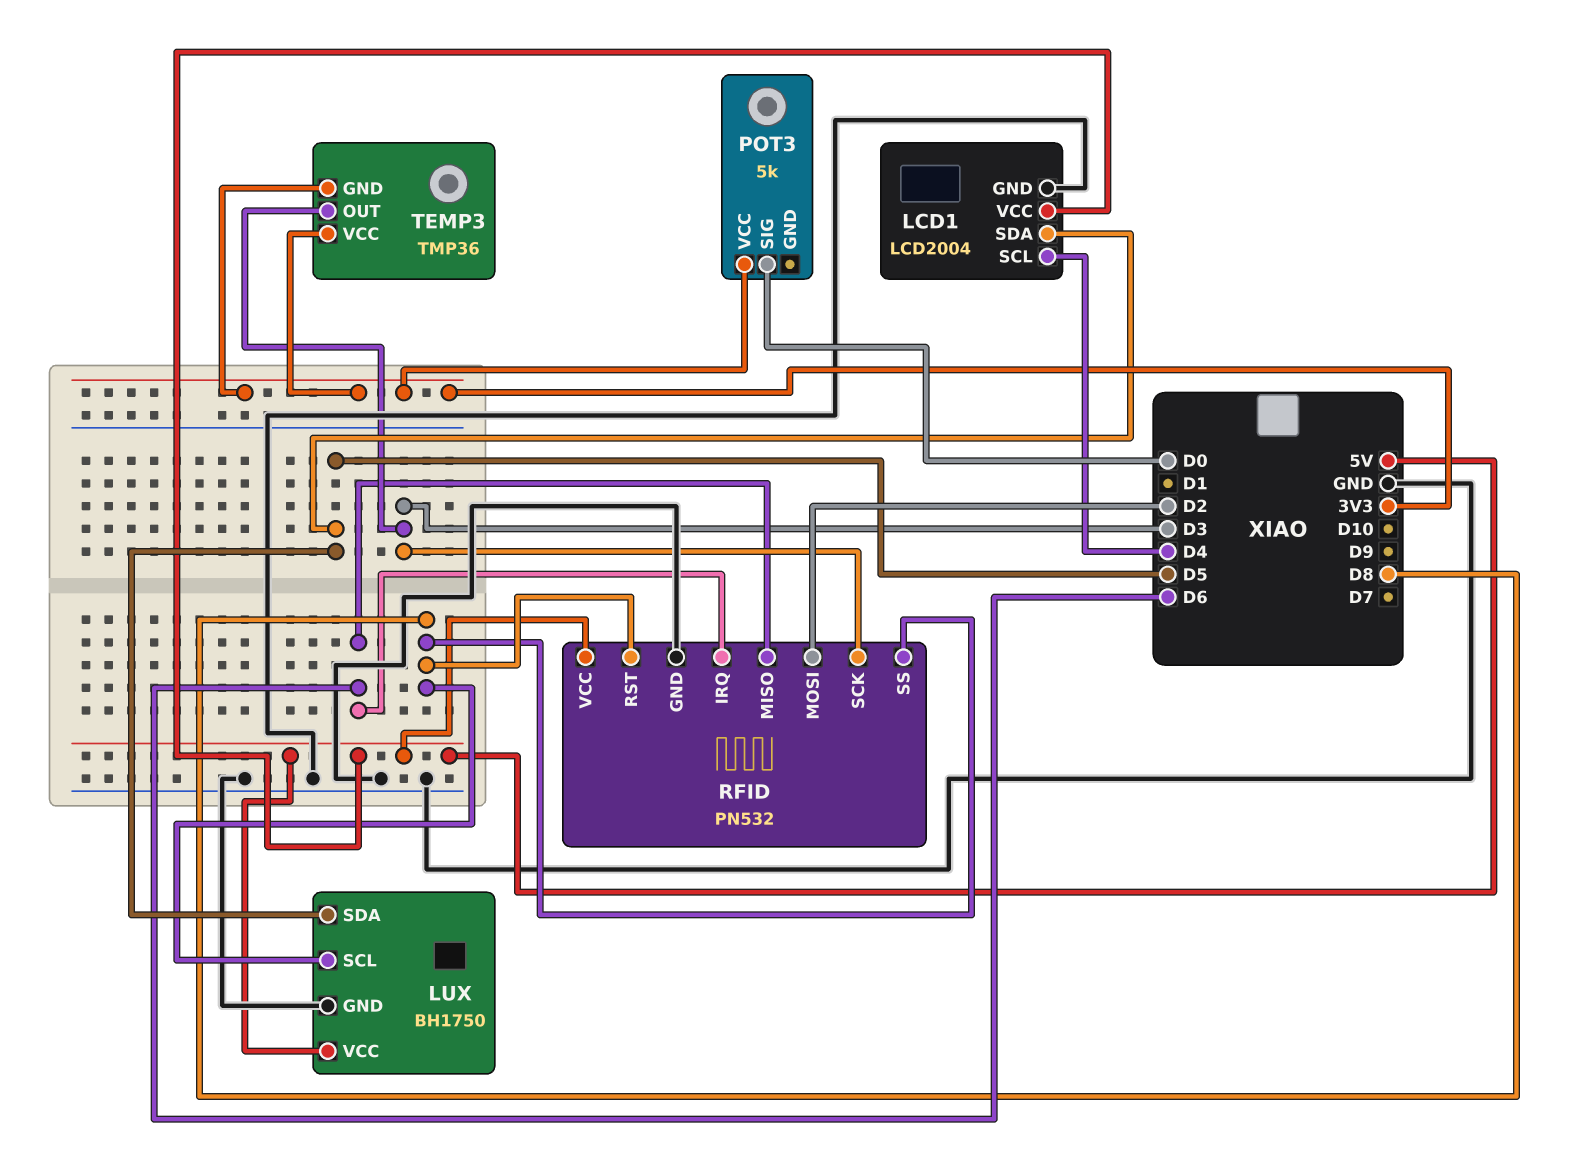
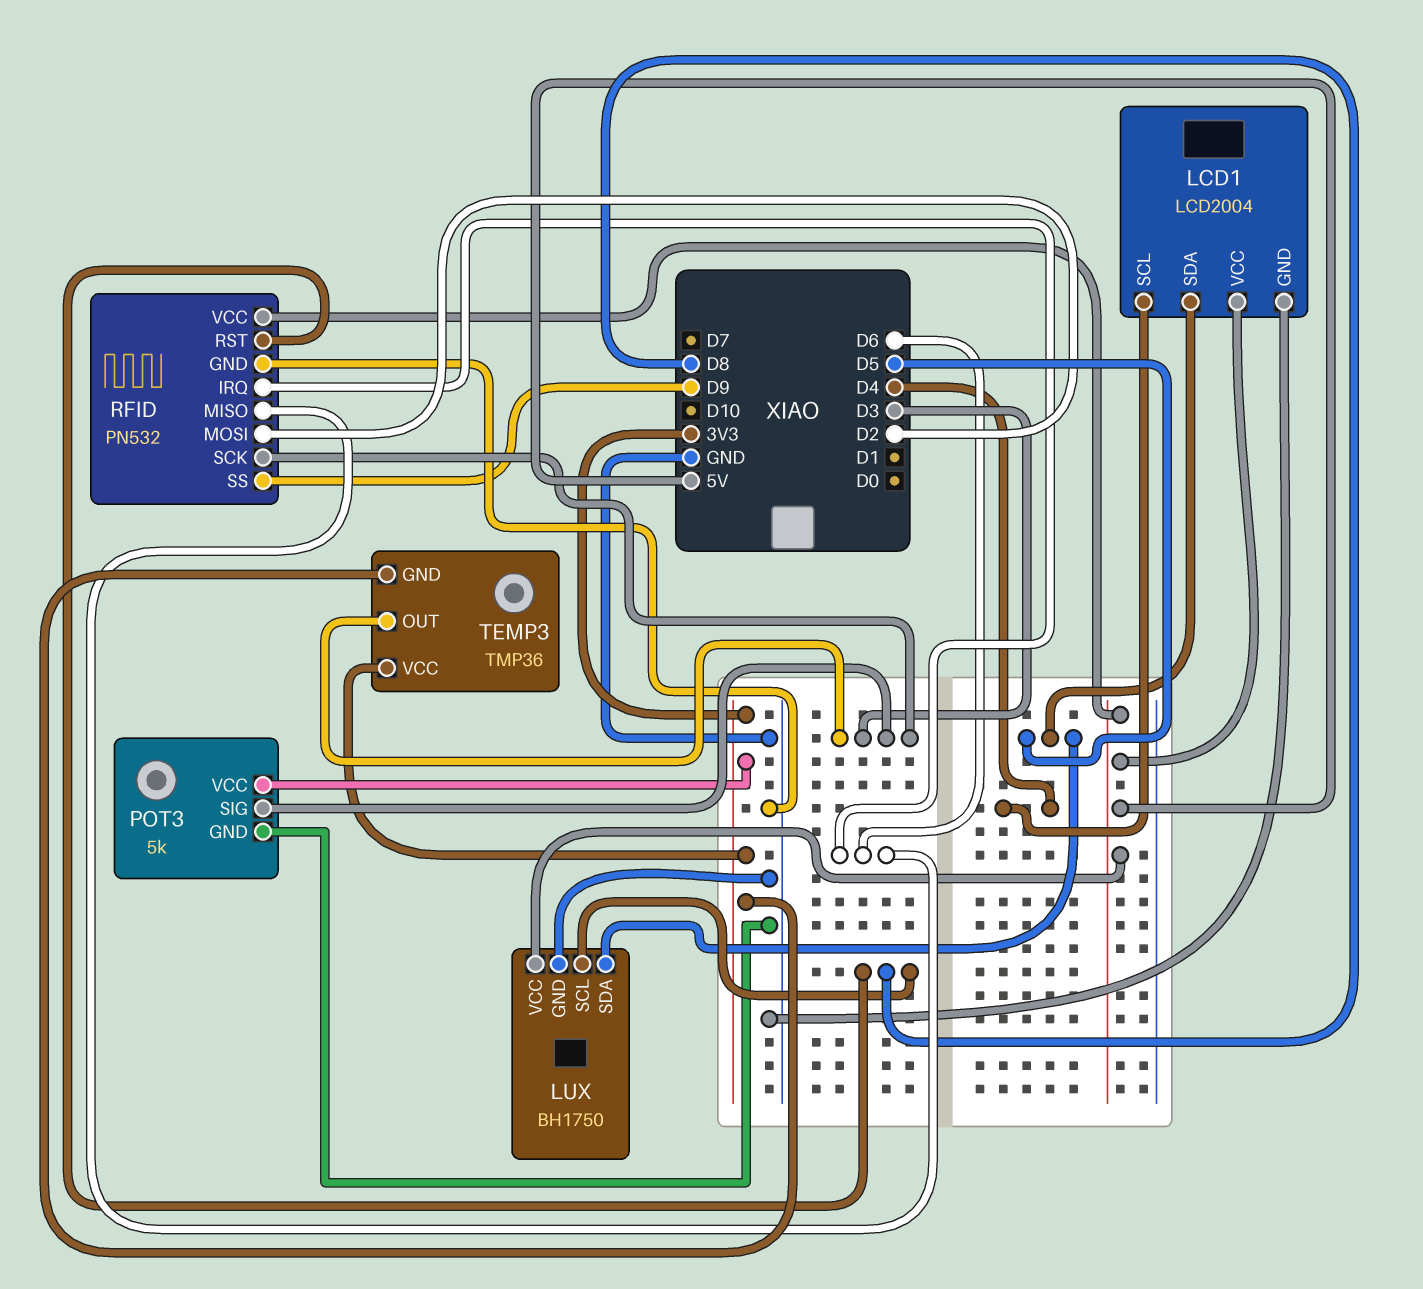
POT3 pin GND: none -> GND
POT3 pin SIG: D0 -> D3
RFID pin SS: D8 -> D9

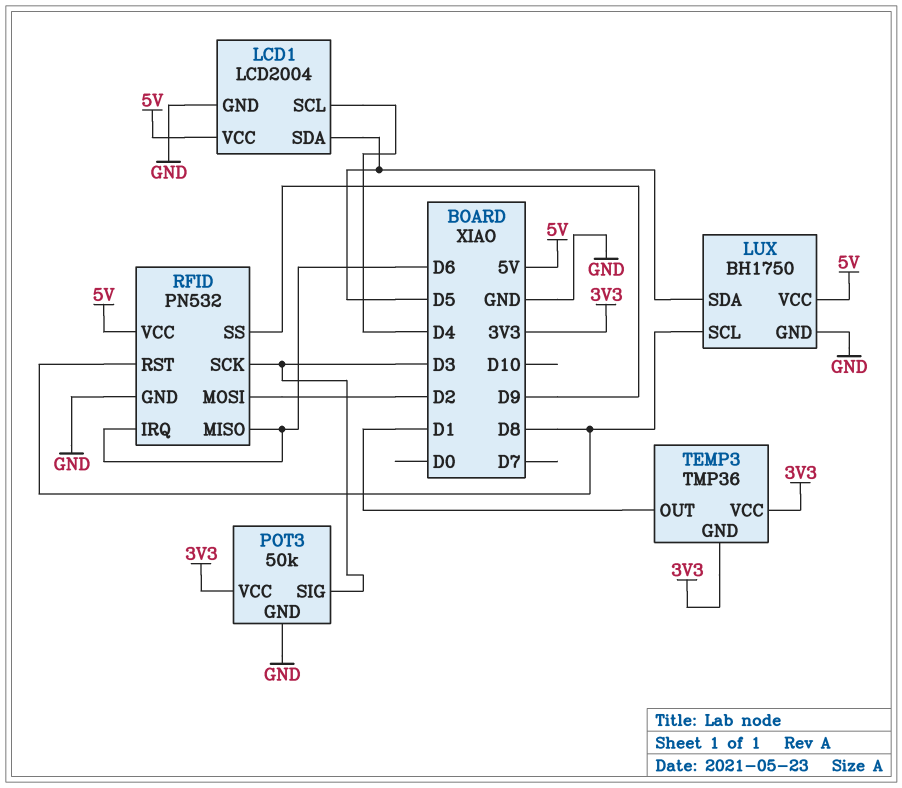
POT3: 5k -> 50k
TEMP3 pin OUT: D3 -> D1

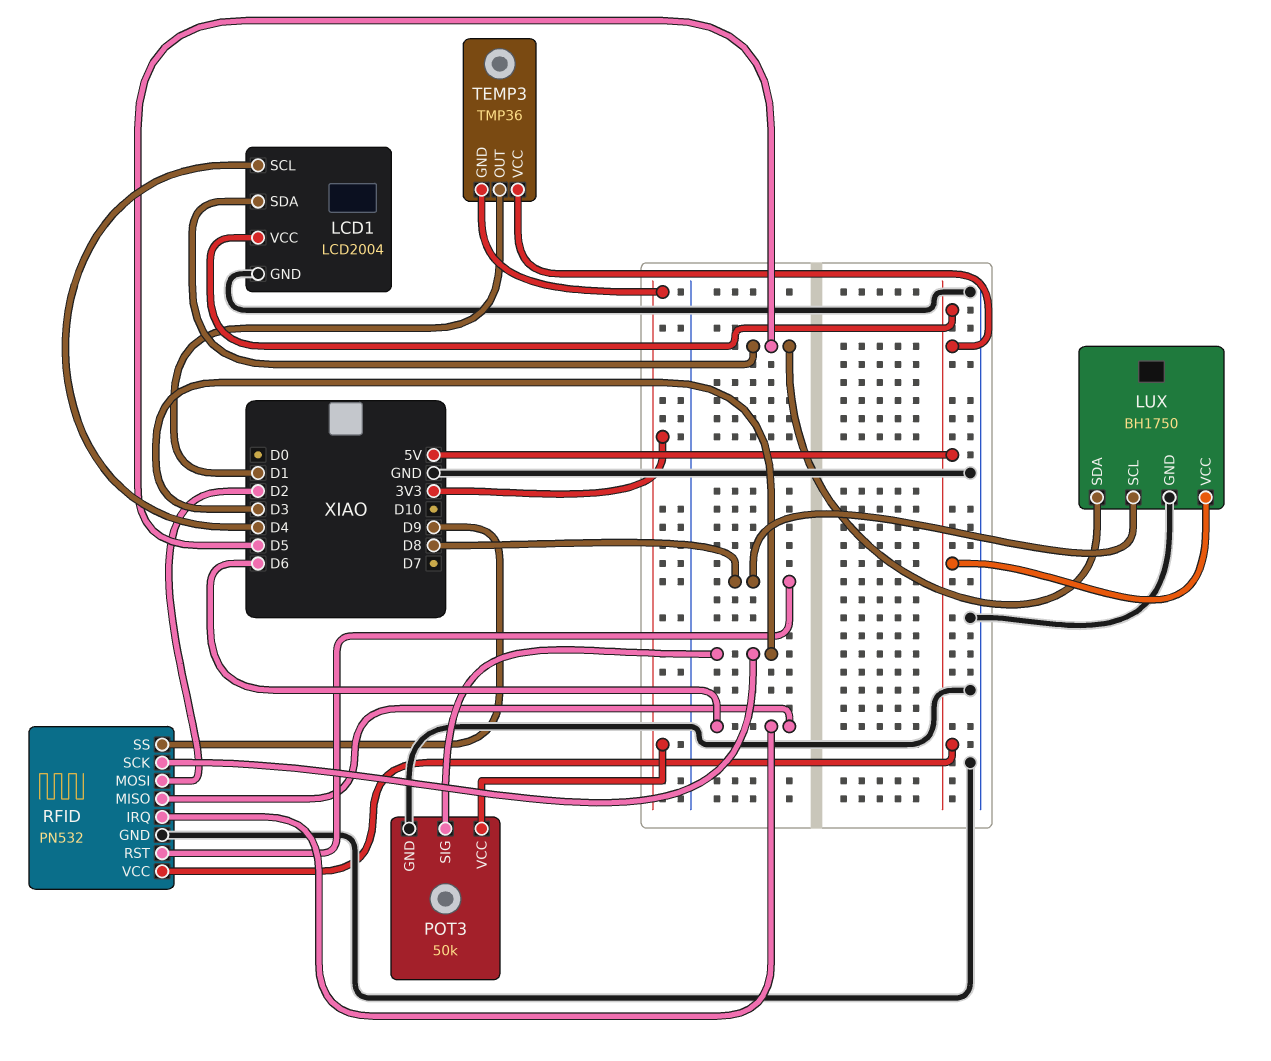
TEMP3 pin VCC: 3V3 -> 5V

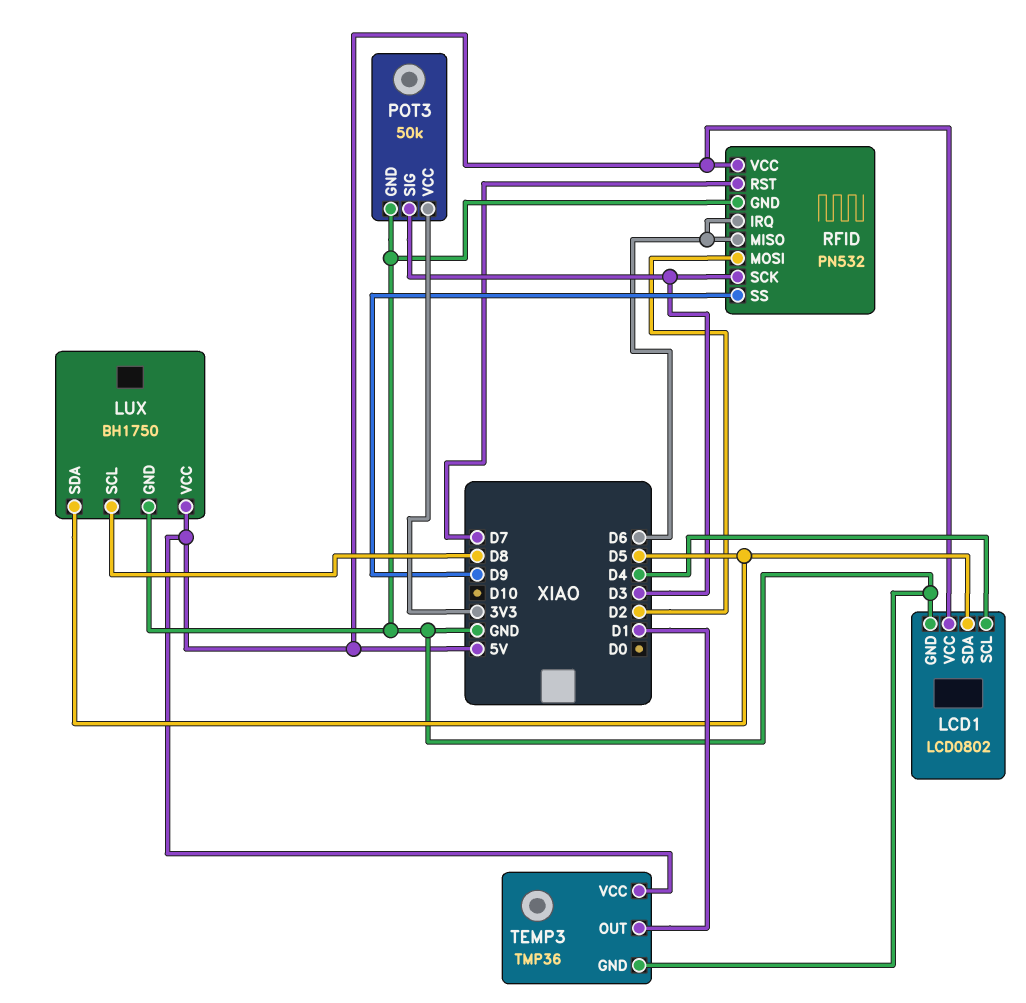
LCD1: LCD2004 -> LCD0802
RFID pin RST: D8 -> D7
TEMP3 pin GND: 3V3 -> GND

